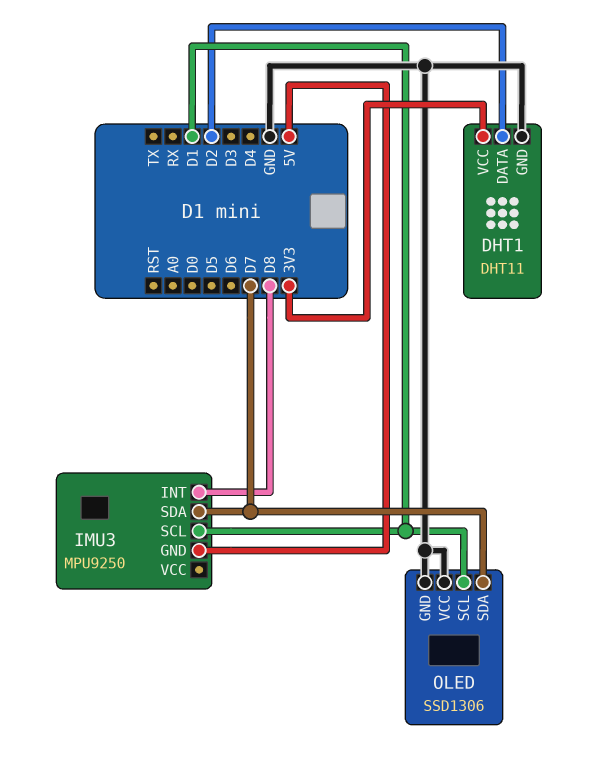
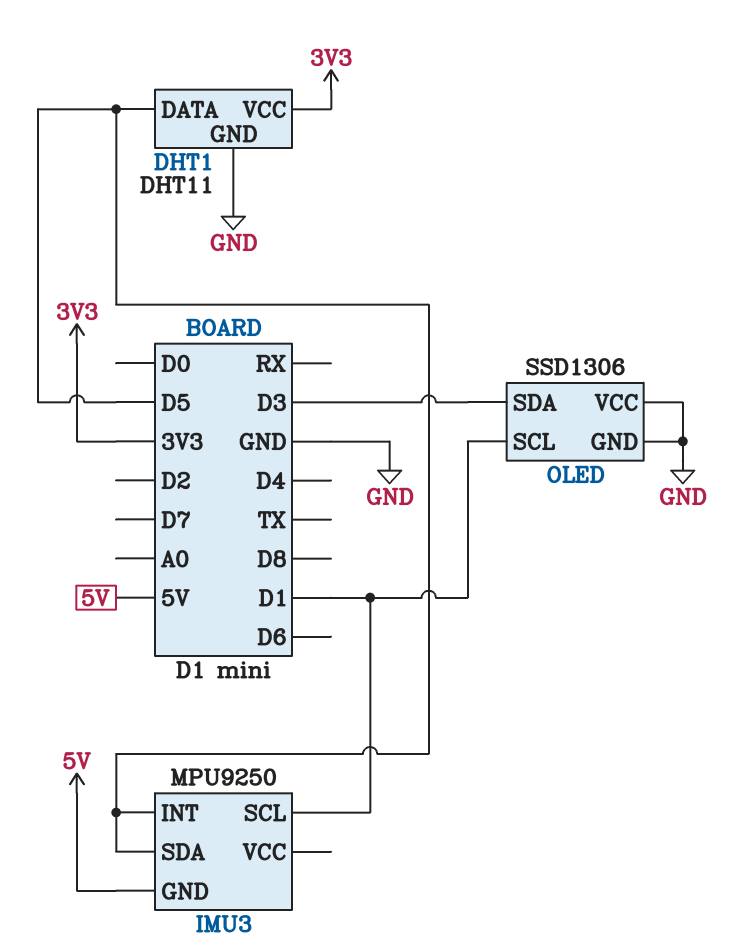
DHT1 pin DATA: D2 -> D5
IMU3 pin INT: D8 -> D5
IMU3 pin SDA: D7 -> D5
OLED pin SDA: D7 -> D3

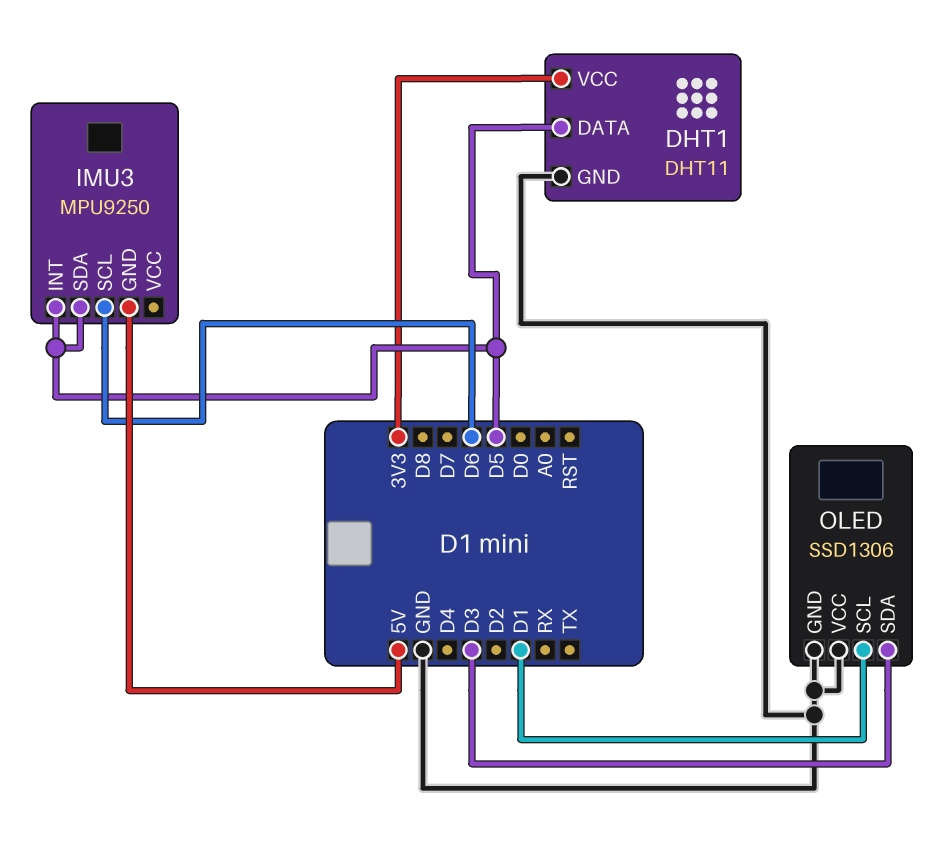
IMU3 pin SCL: D1 -> D6

